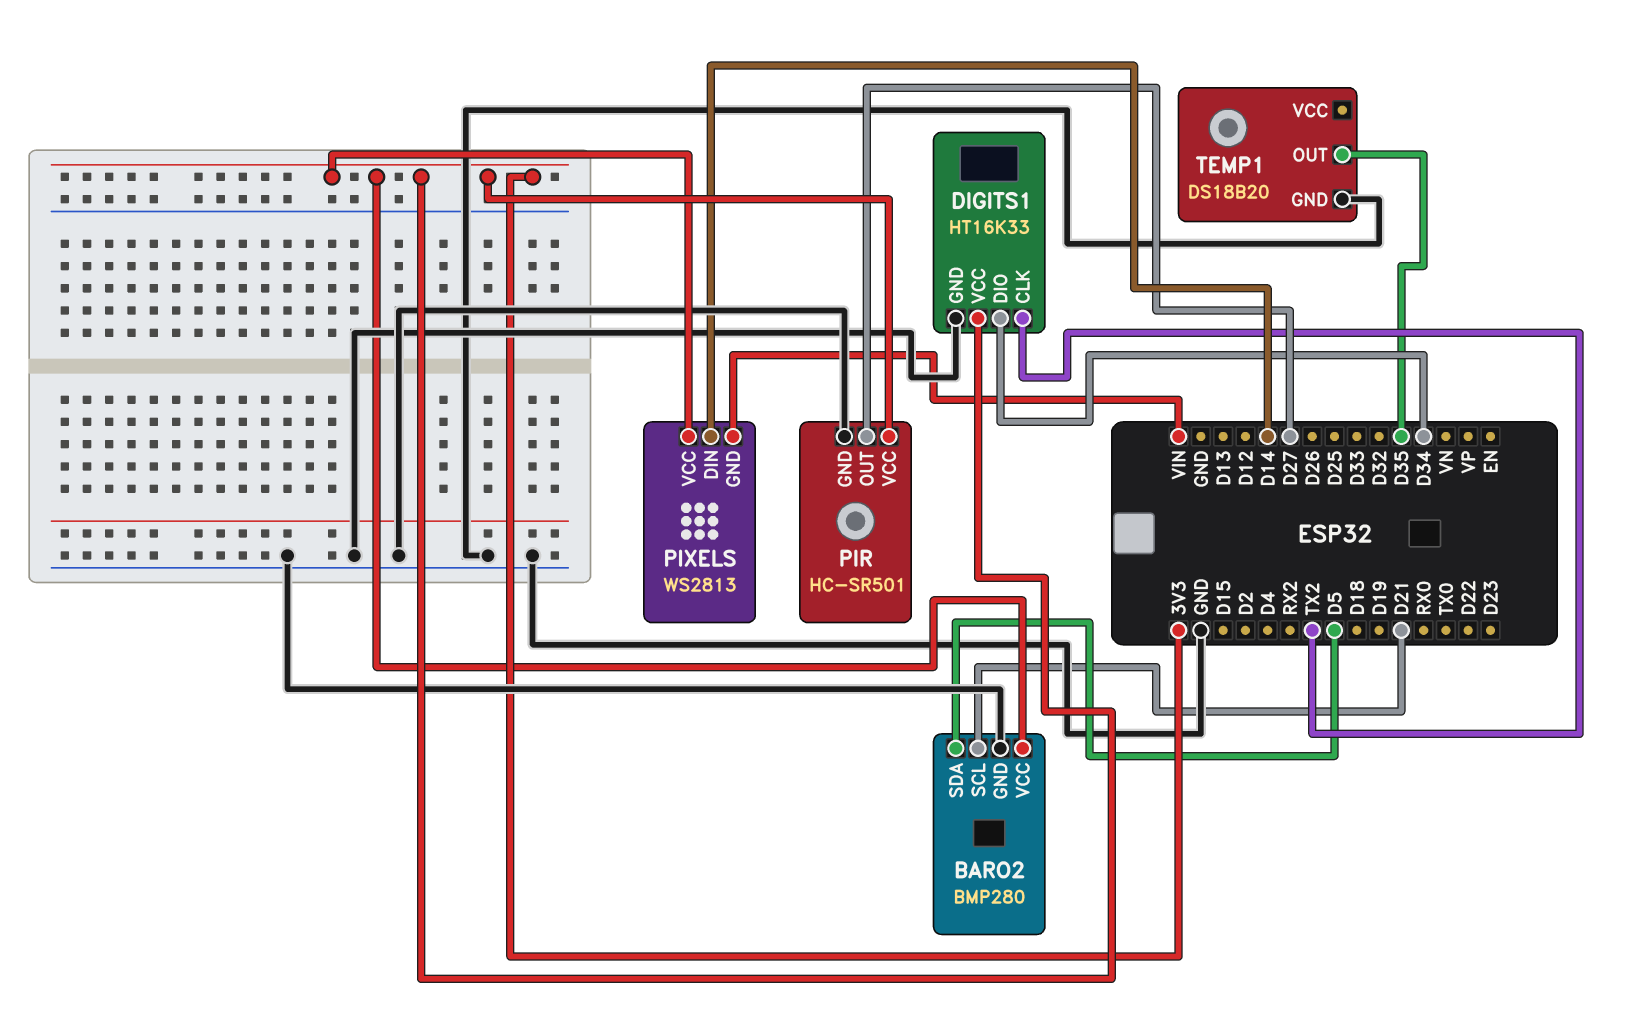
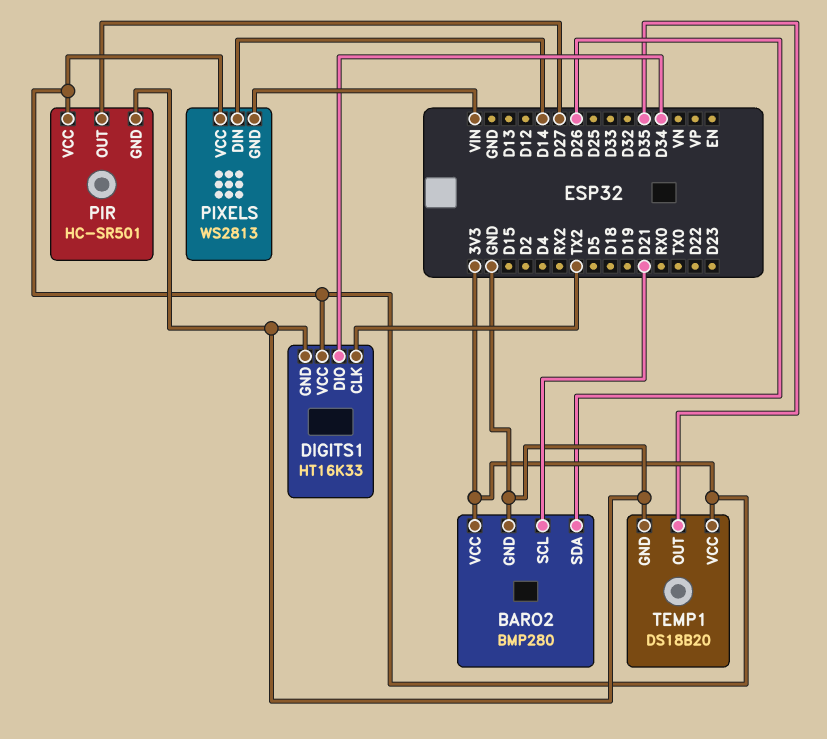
BARO2 pin SDA: D5 -> D26
TEMP1 pin VCC: none -> 3V3

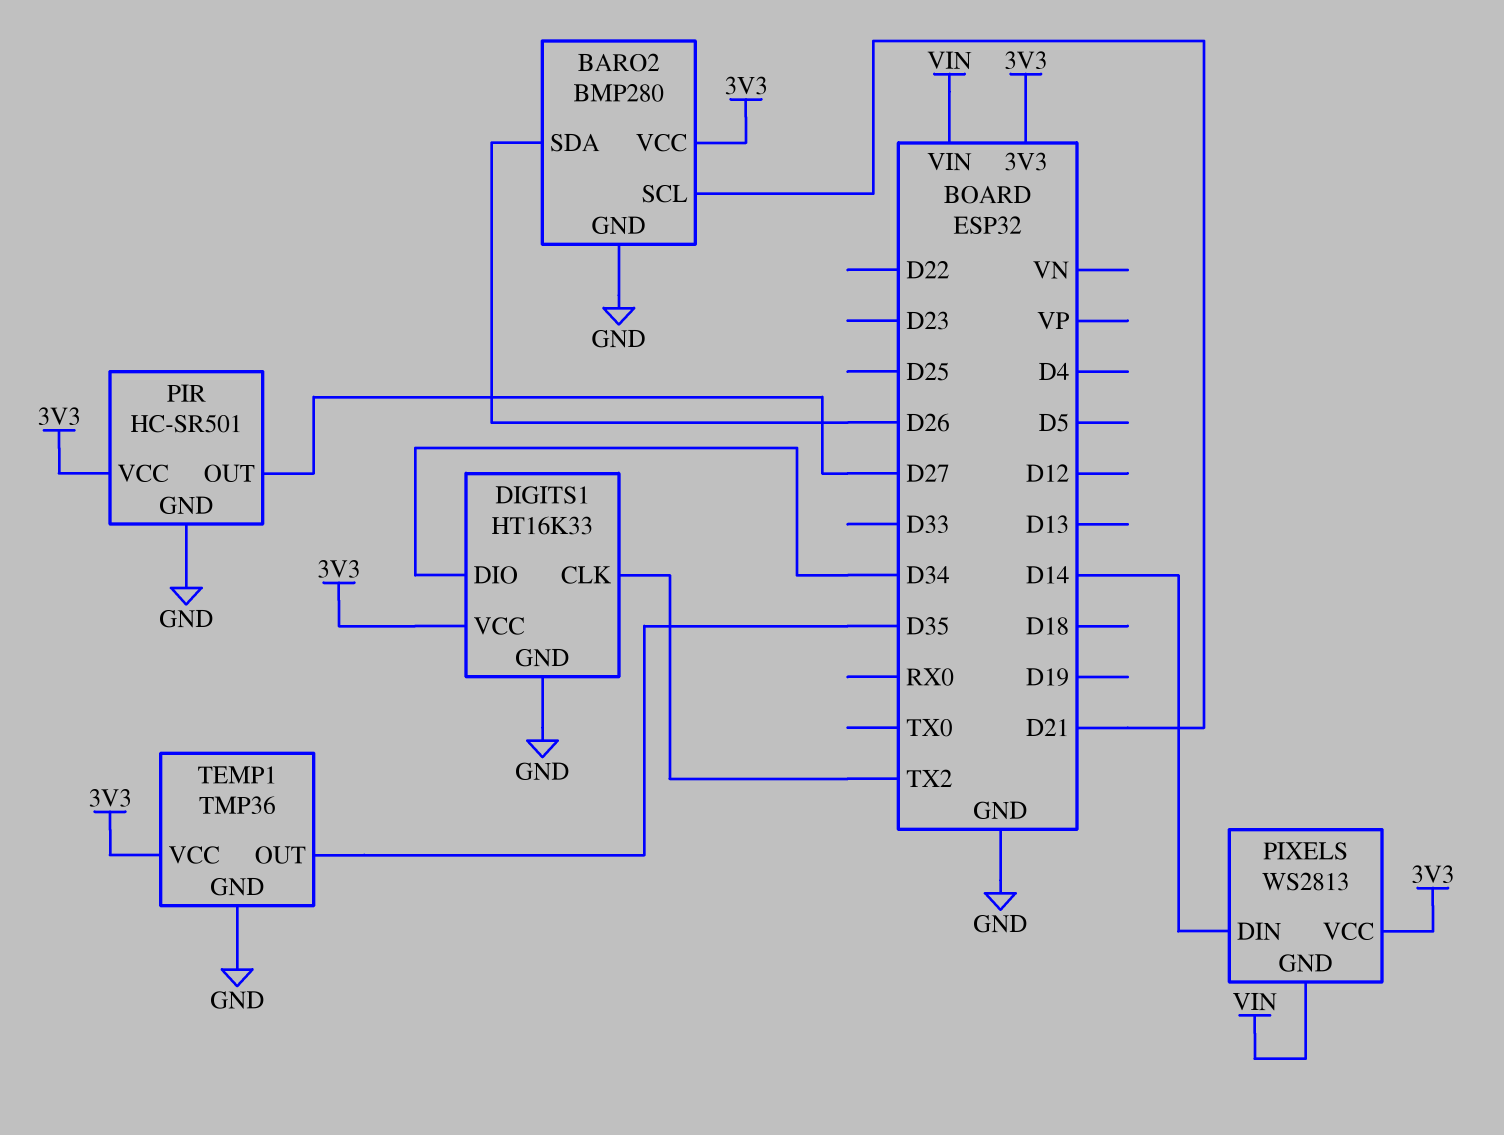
TEMP1: DS18B20 -> TMP36

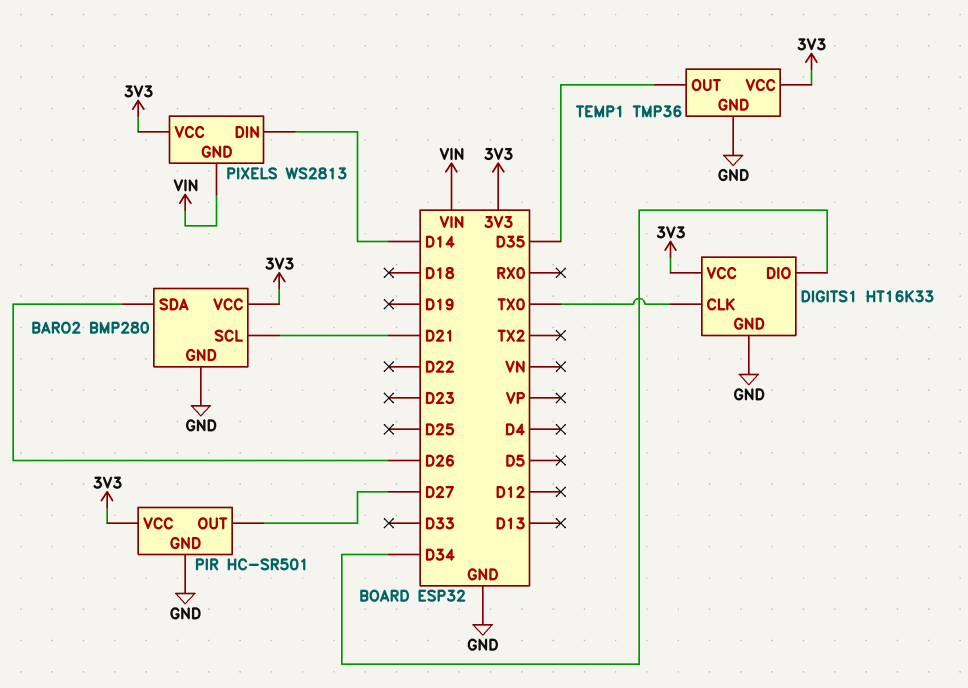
DIGITS1 pin CLK: TX2 -> TX0

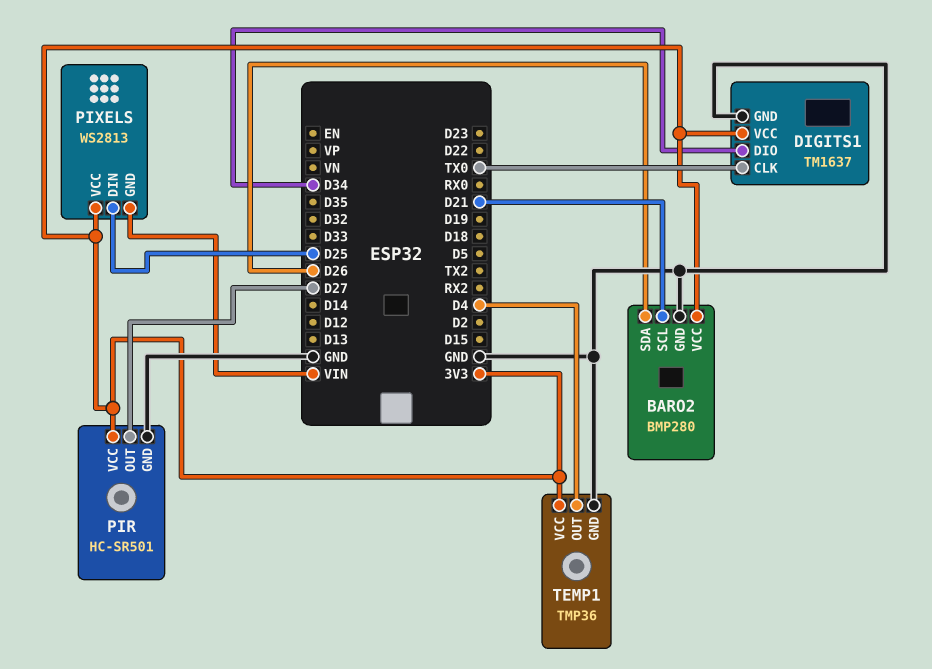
DIGITS1: HT16K33 -> TM1637
PIXELS pin DIN: D14 -> D25
TEMP1 pin OUT: D35 -> D4

